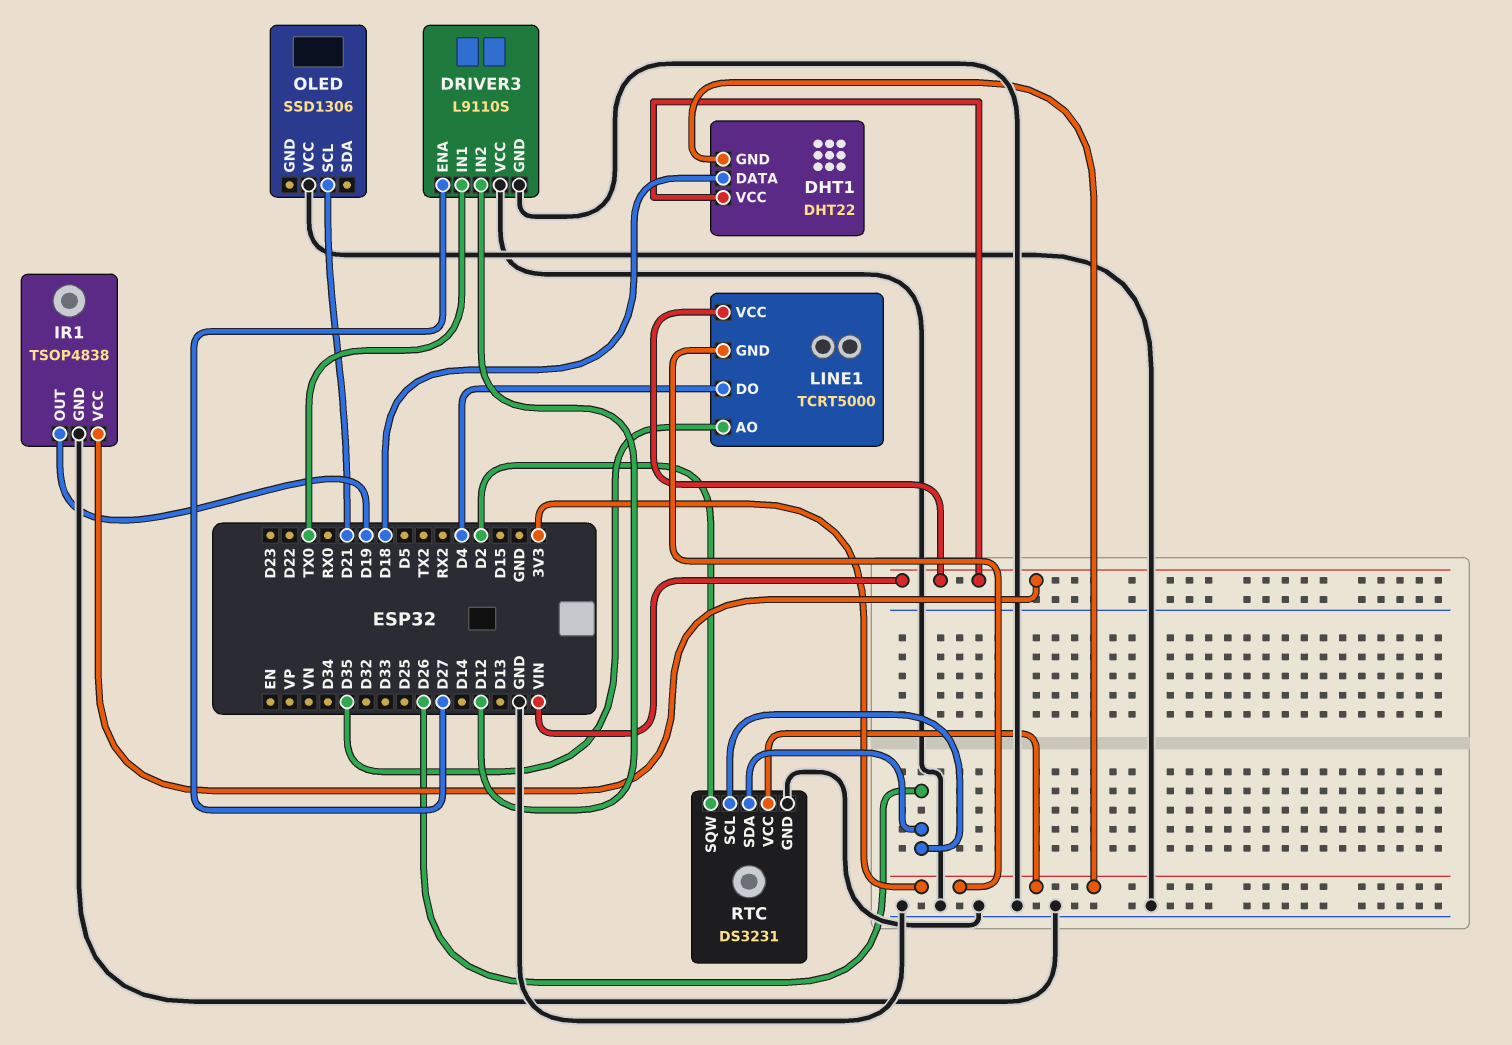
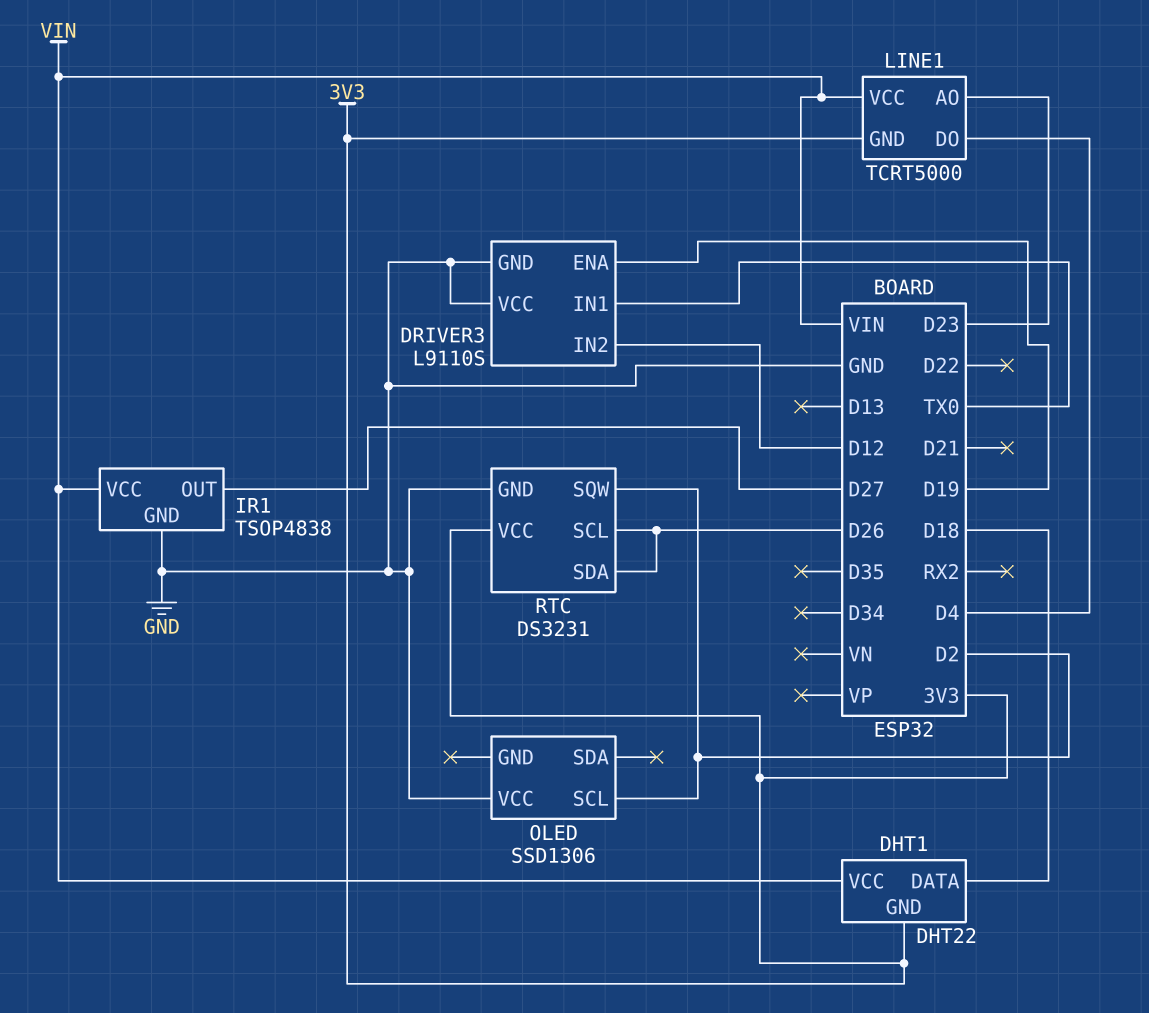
DRIVER3 pin ENA: D27 -> D19
IR1 pin OUT: D19 -> D27
LINE1 pin AO: D35 -> D23
OLED pin SCL: D21 -> D2

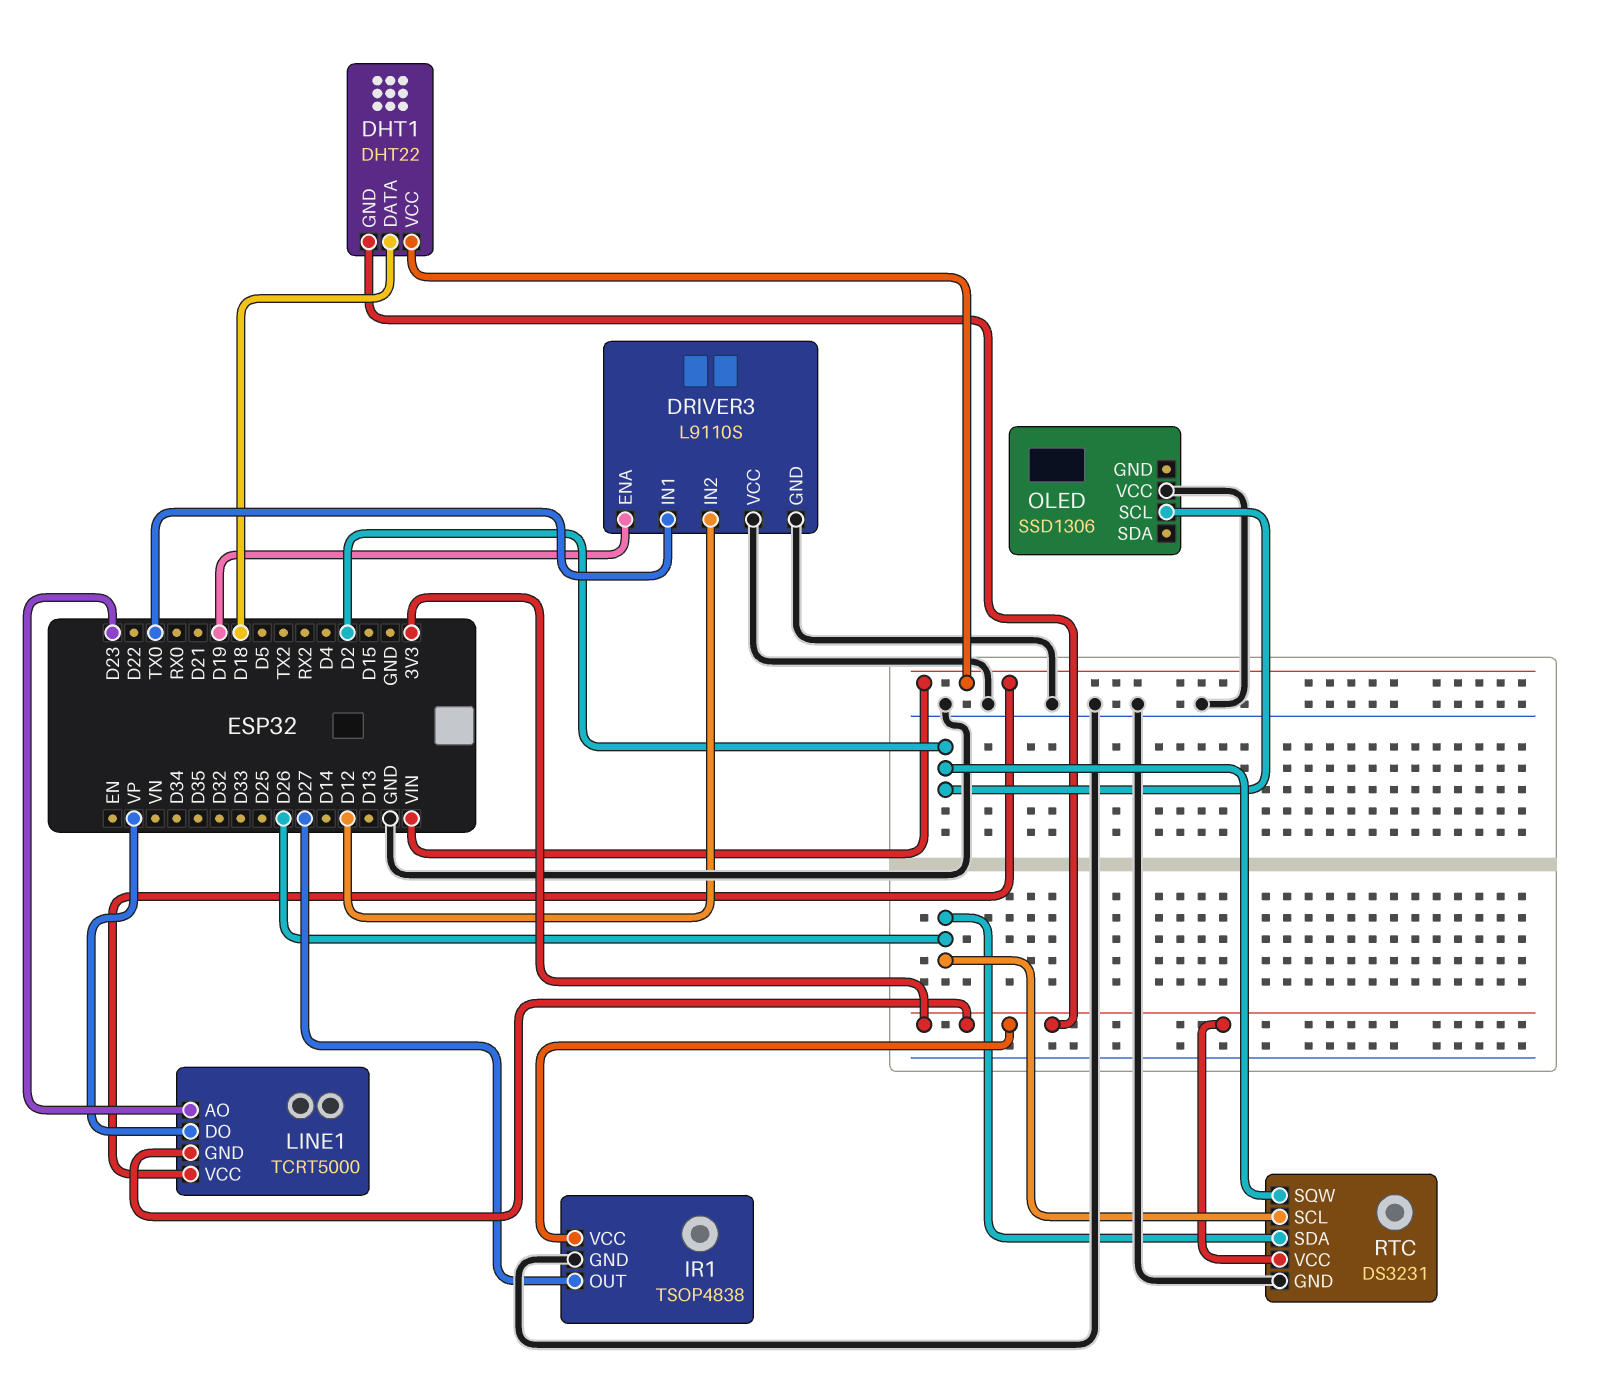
IR1 pin VCC: VIN -> 3V3
LINE1 pin DO: D4 -> VP

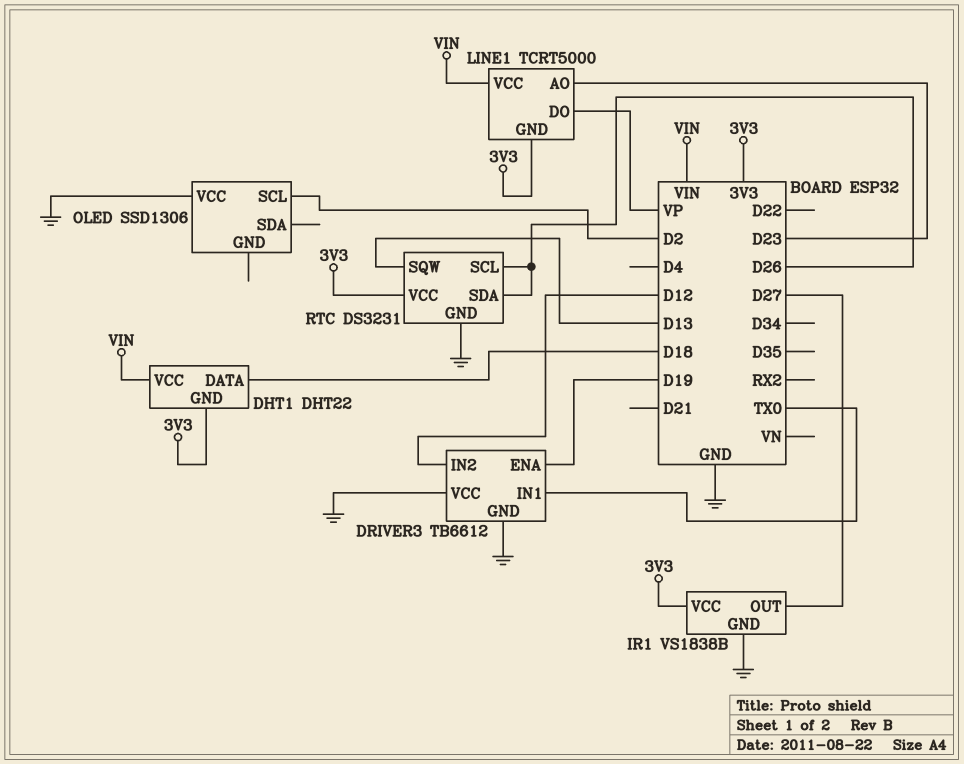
DRIVER3: L9110S -> TB6612
IR1: TSOP4838 -> VS1838B
RTC pin SQW: D2 -> D13

